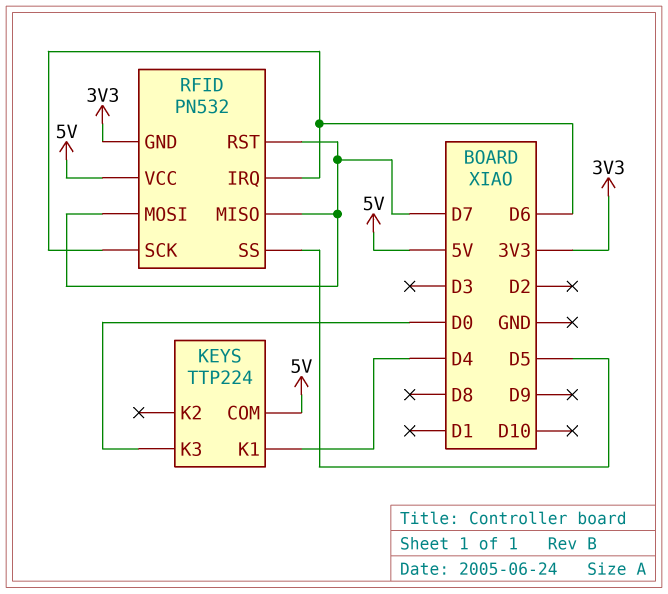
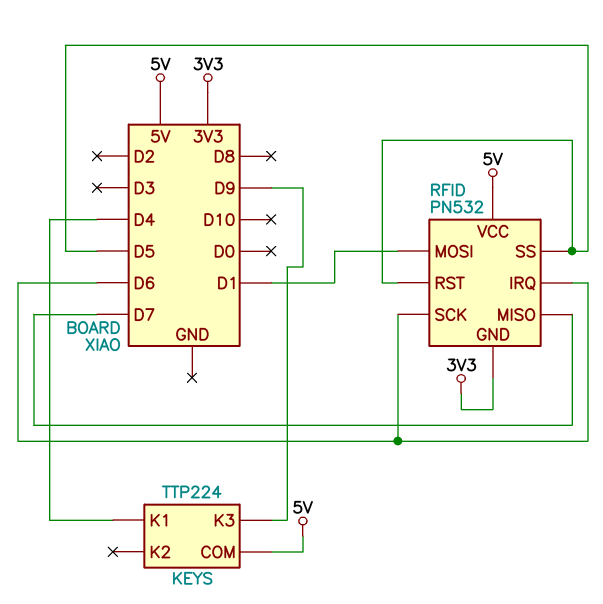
KEYS pin K3: D0 -> D9
RFID pin MOSI: D7 -> D1
RFID pin RST: D7 -> D5

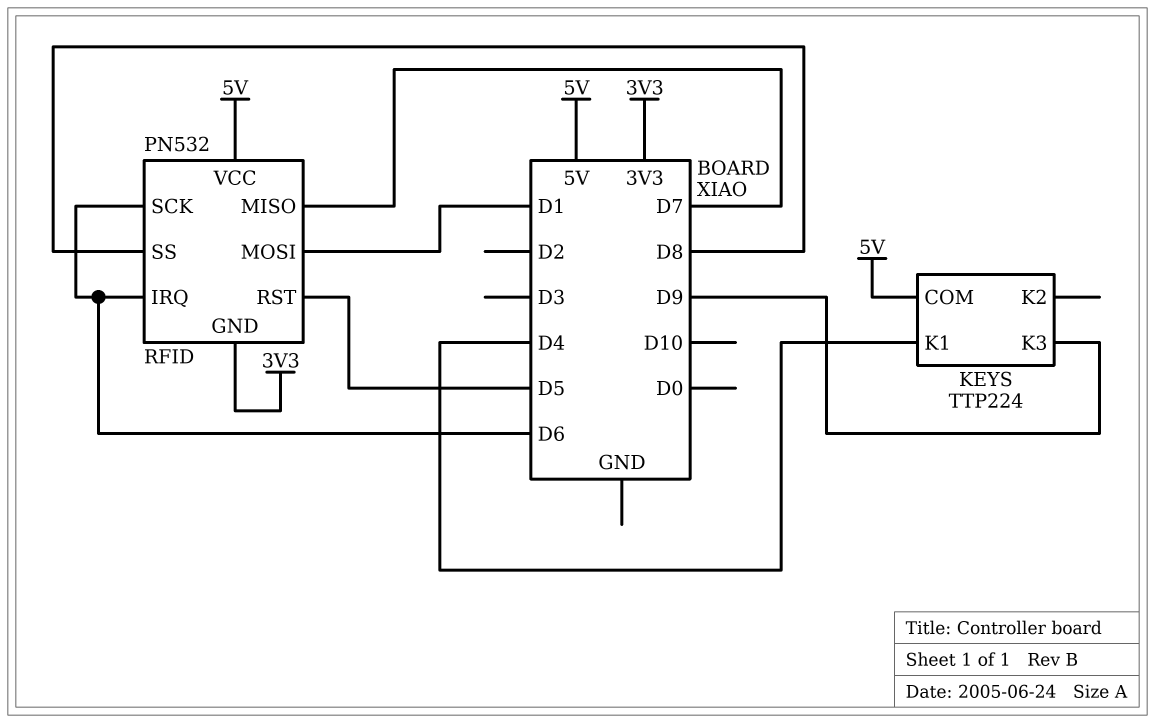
RFID pin SS: D5 -> D8

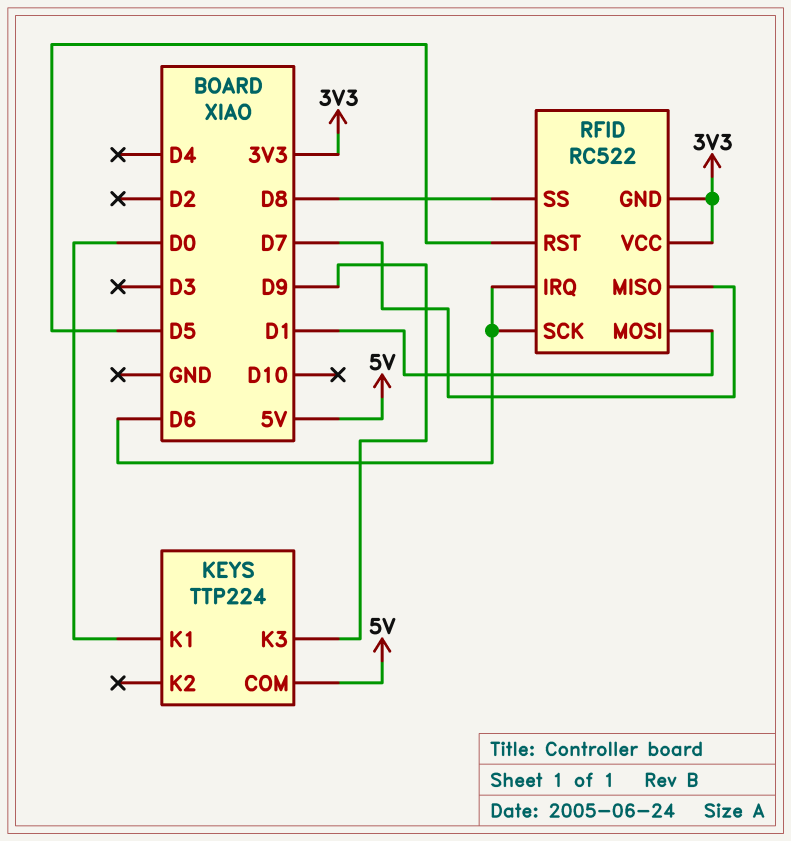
KEYS pin K1: D4 -> D0
RFID: PN532 -> RC522
RFID pin VCC: 5V -> 3V3

